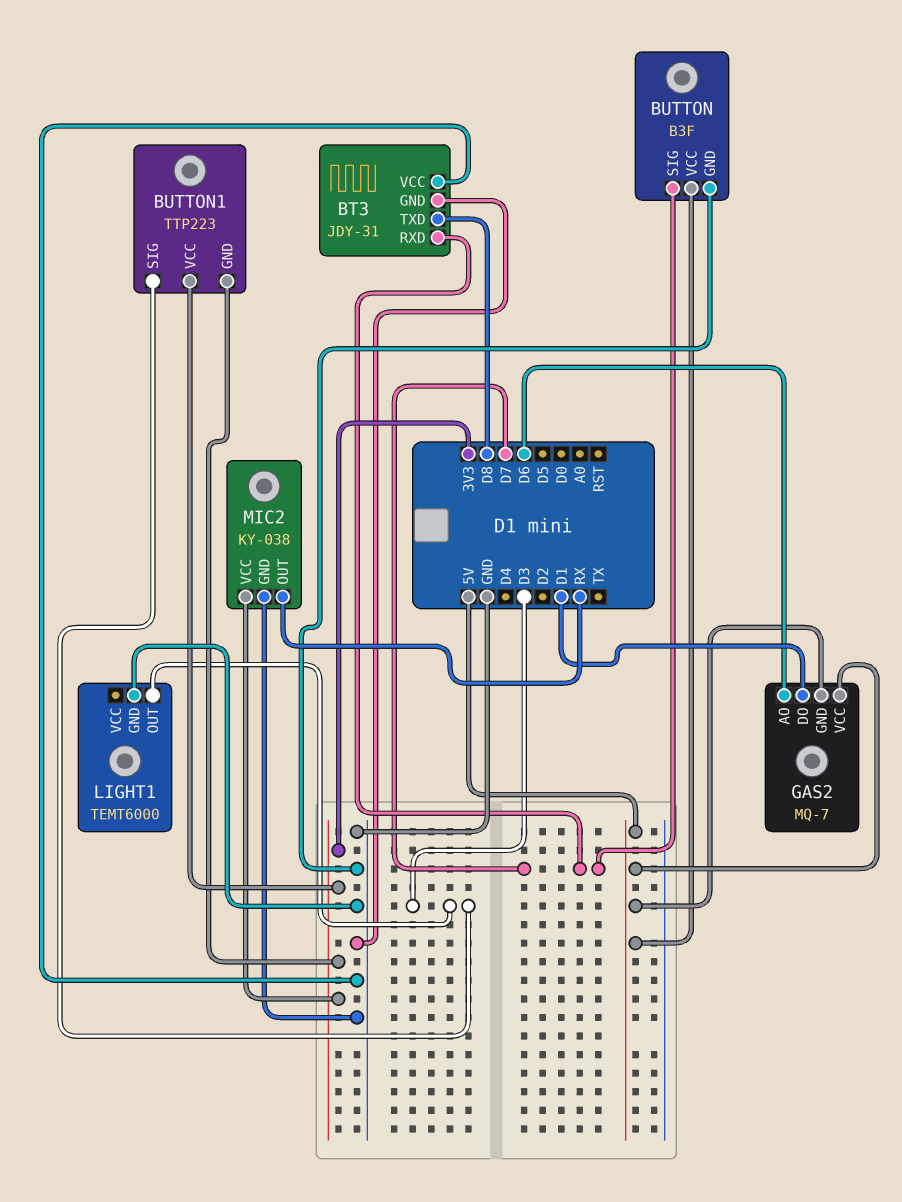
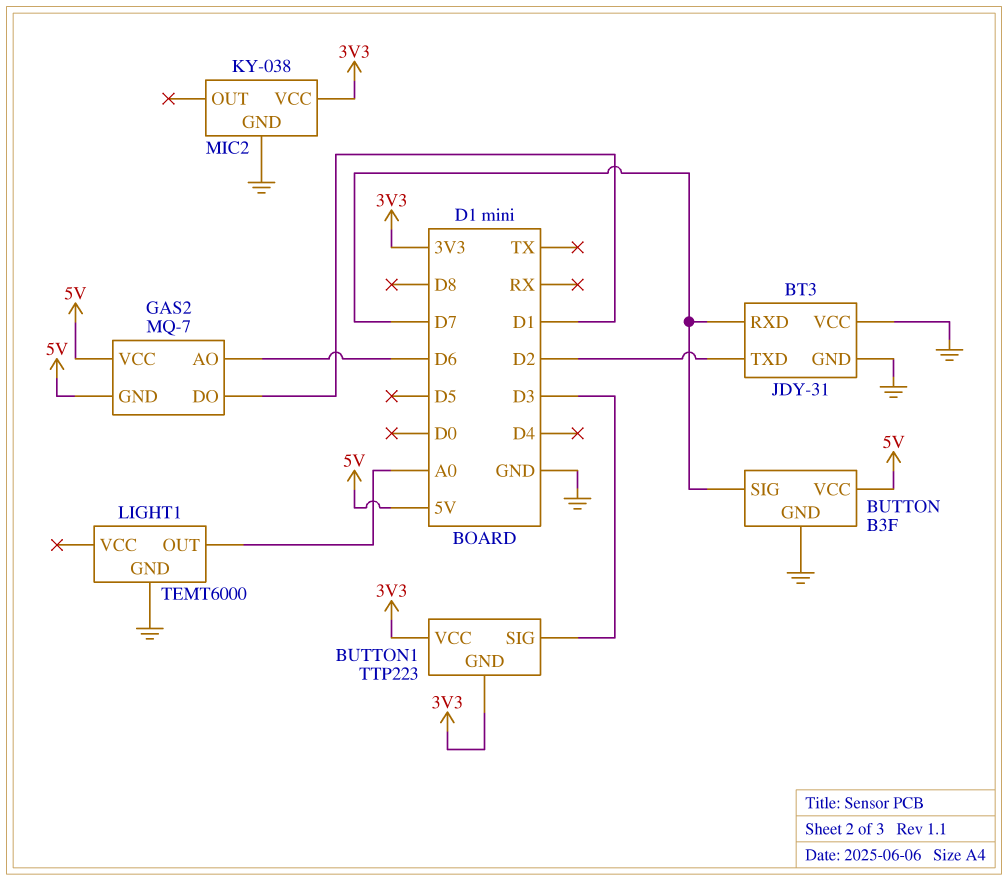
BT3 pin TXD: D8 -> D2
LIGHT1 pin OUT: D3 -> A0
MIC2 pin OUT: RX -> none

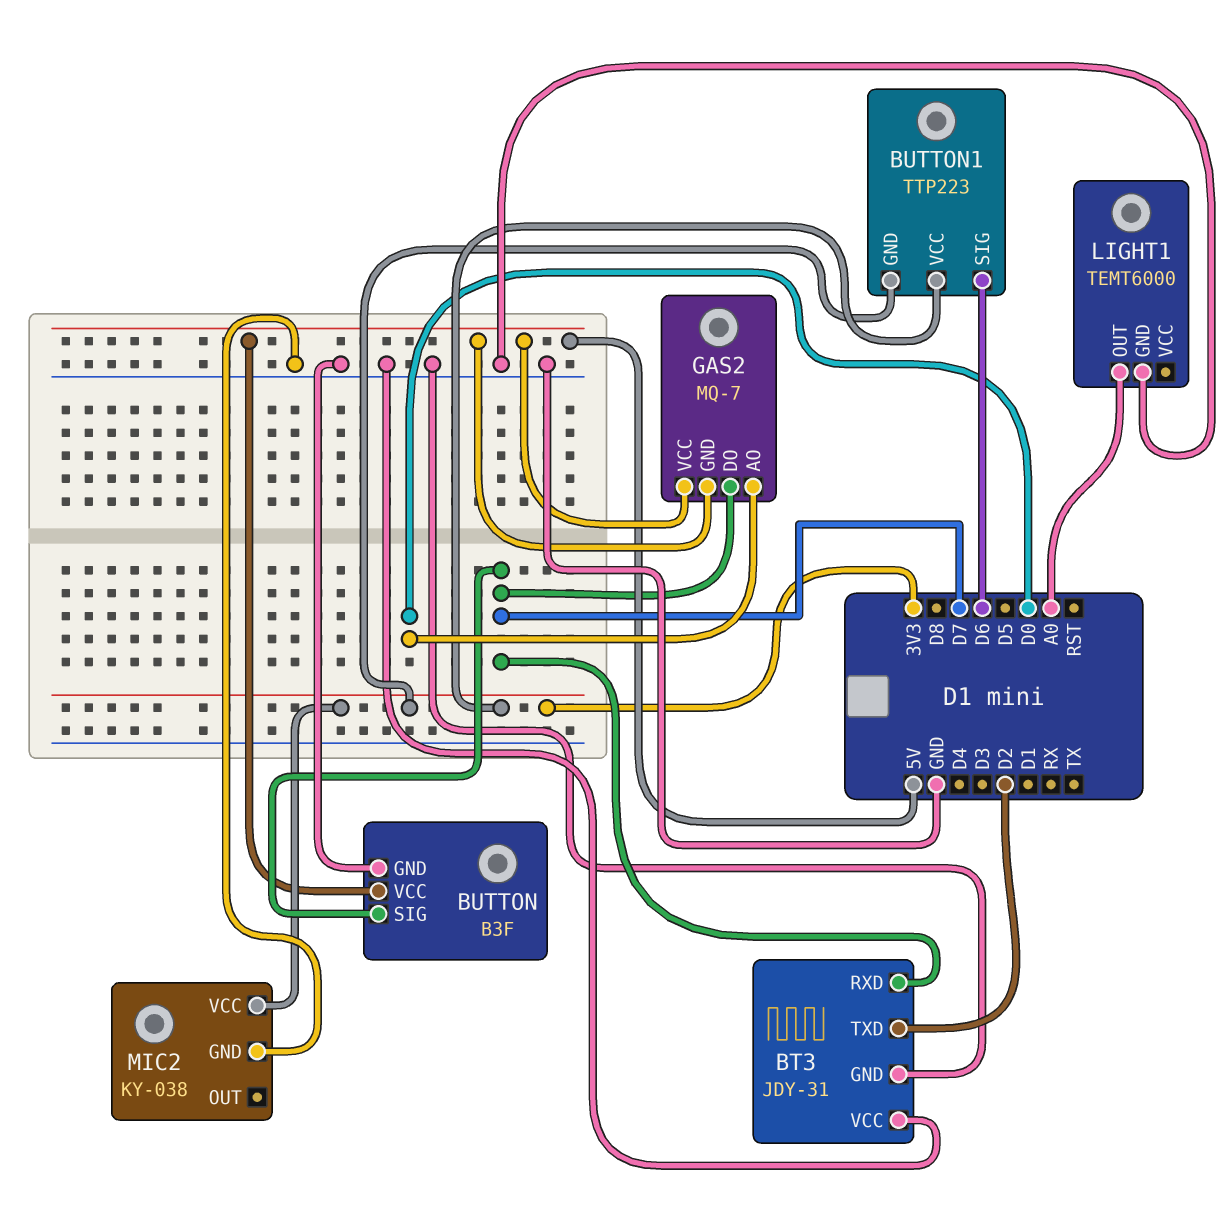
BUTTON1 pin SIG: D3 -> D6
GAS2 pin AO: D6 -> D0
GAS2 pin DO: D1 -> D7

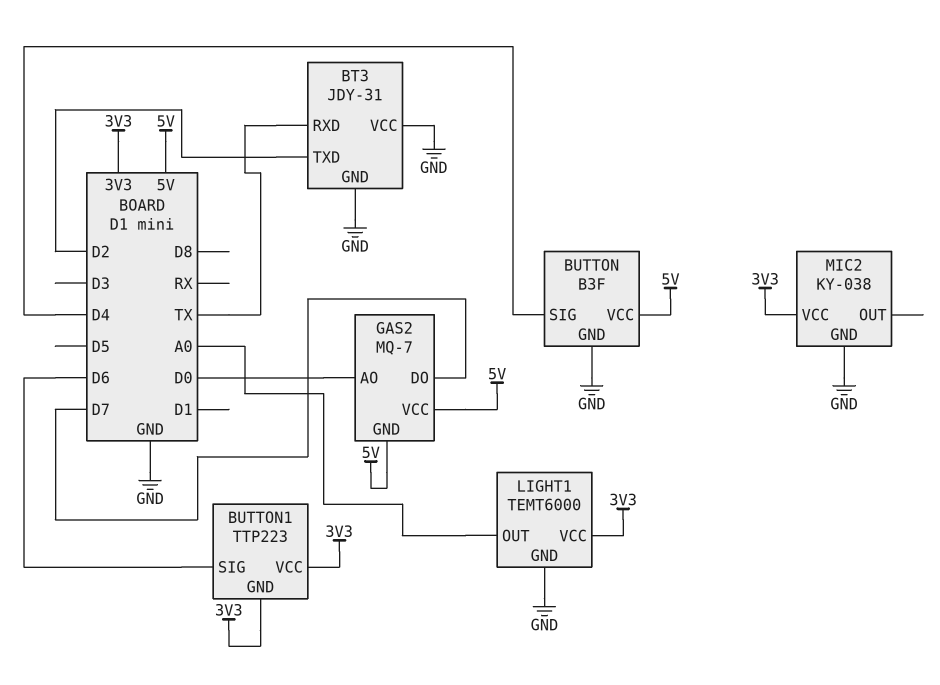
BT3 pin RXD: D7 -> TX
BUTTON pin SIG: D7 -> D4
LIGHT1 pin VCC: none -> 3V3

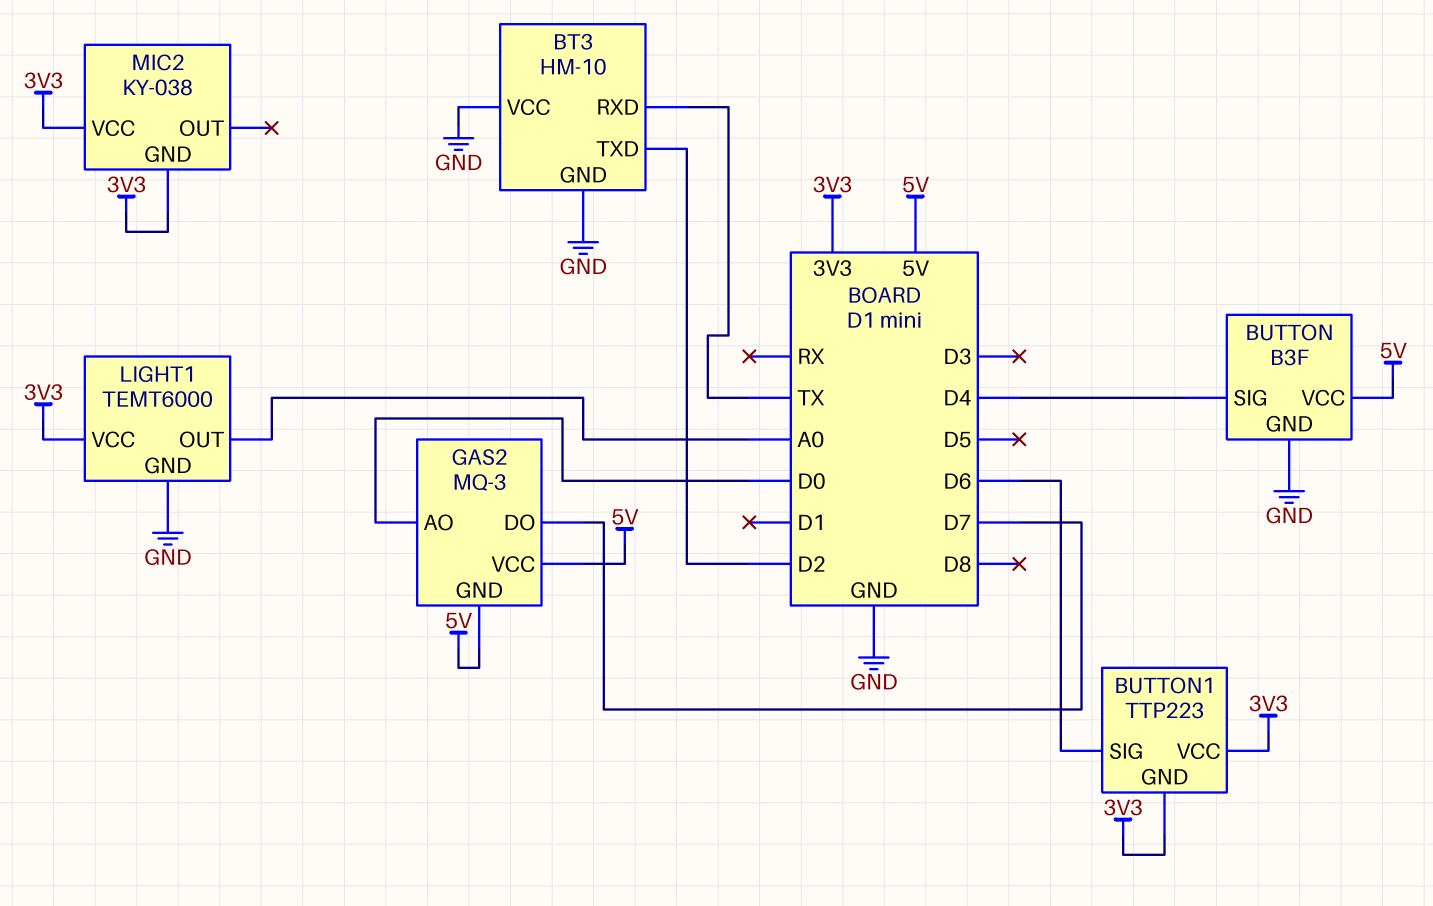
BT3: JDY-31 -> HM-10
GAS2: MQ-7 -> MQ-3
MIC2 pin GND: GND -> 3V3

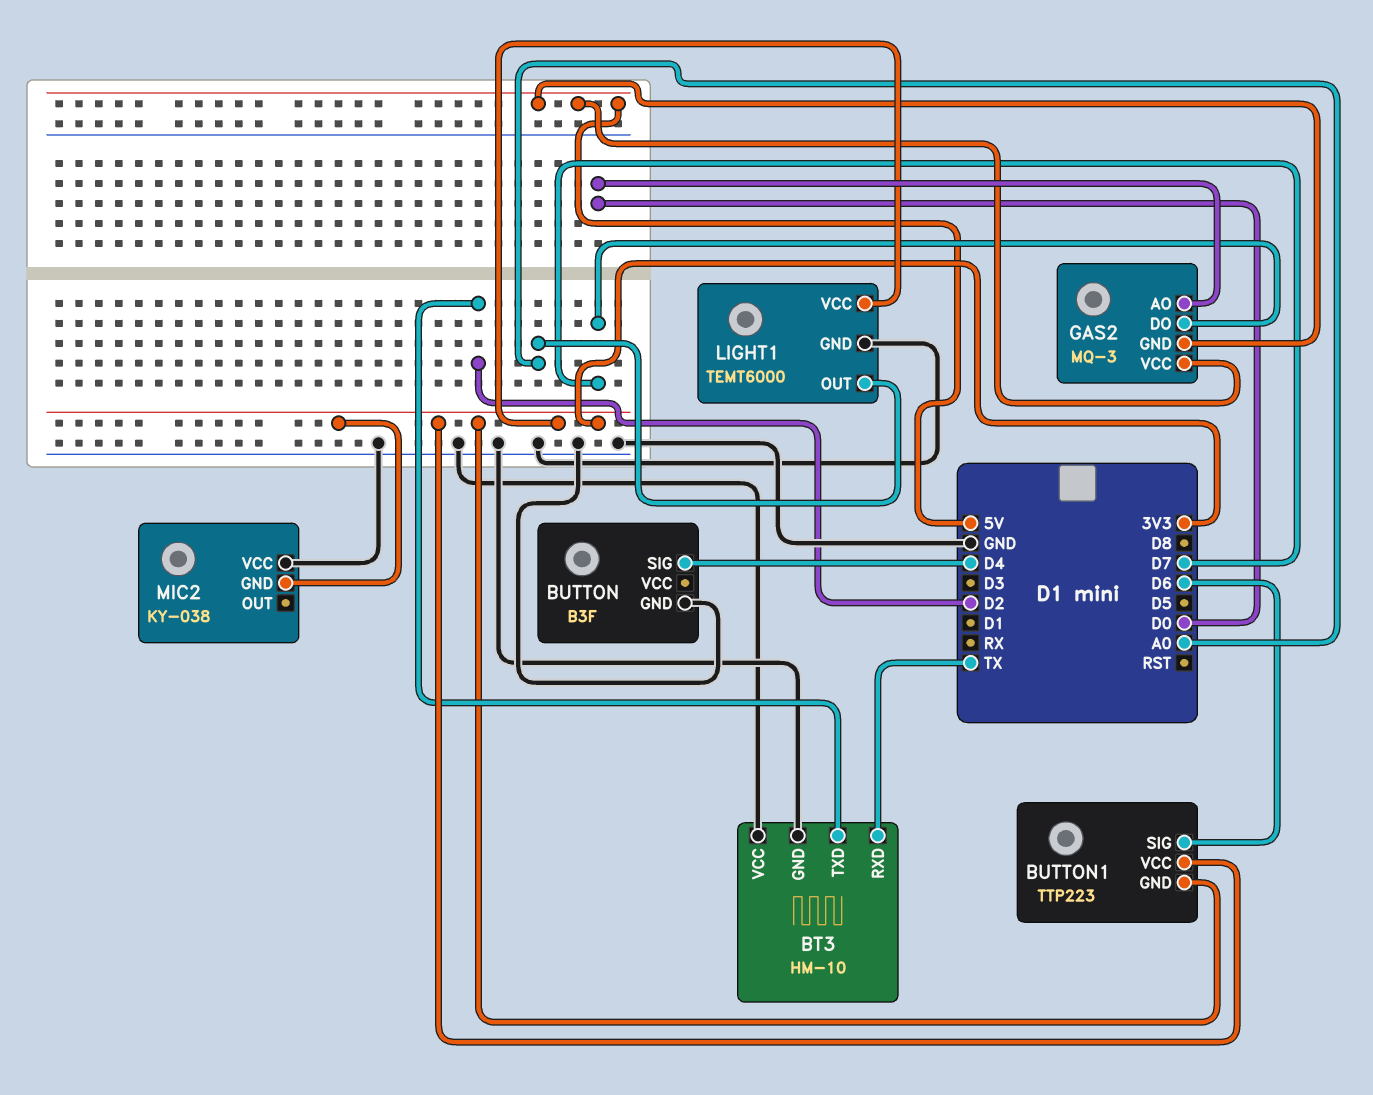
BUTTON pin VCC: 5V -> none
MIC2 pin VCC: 3V3 -> GND

